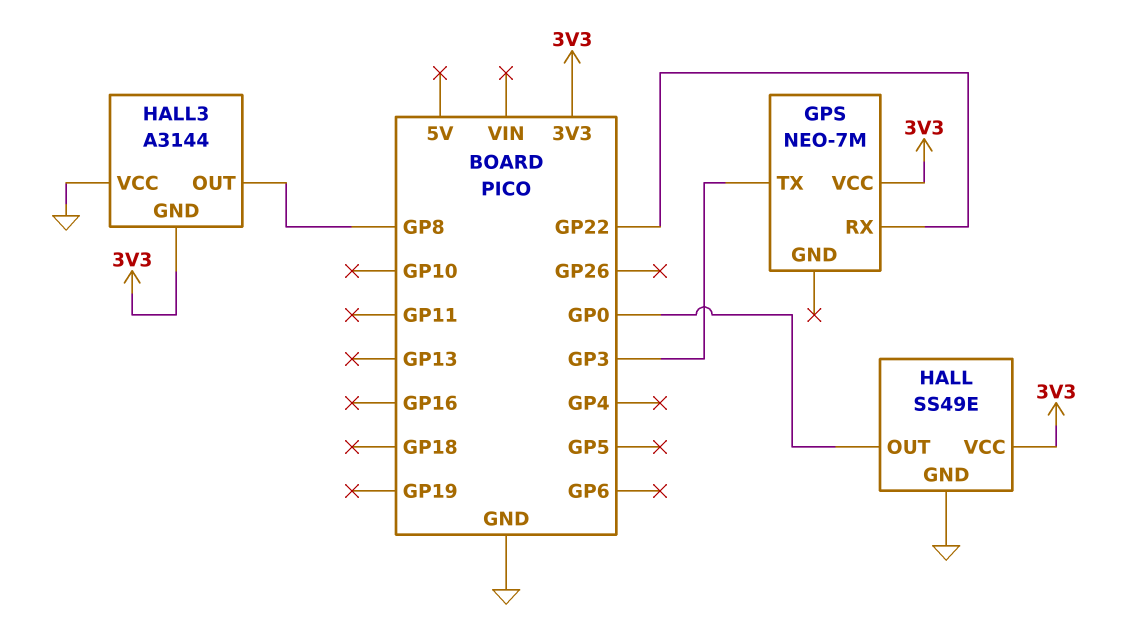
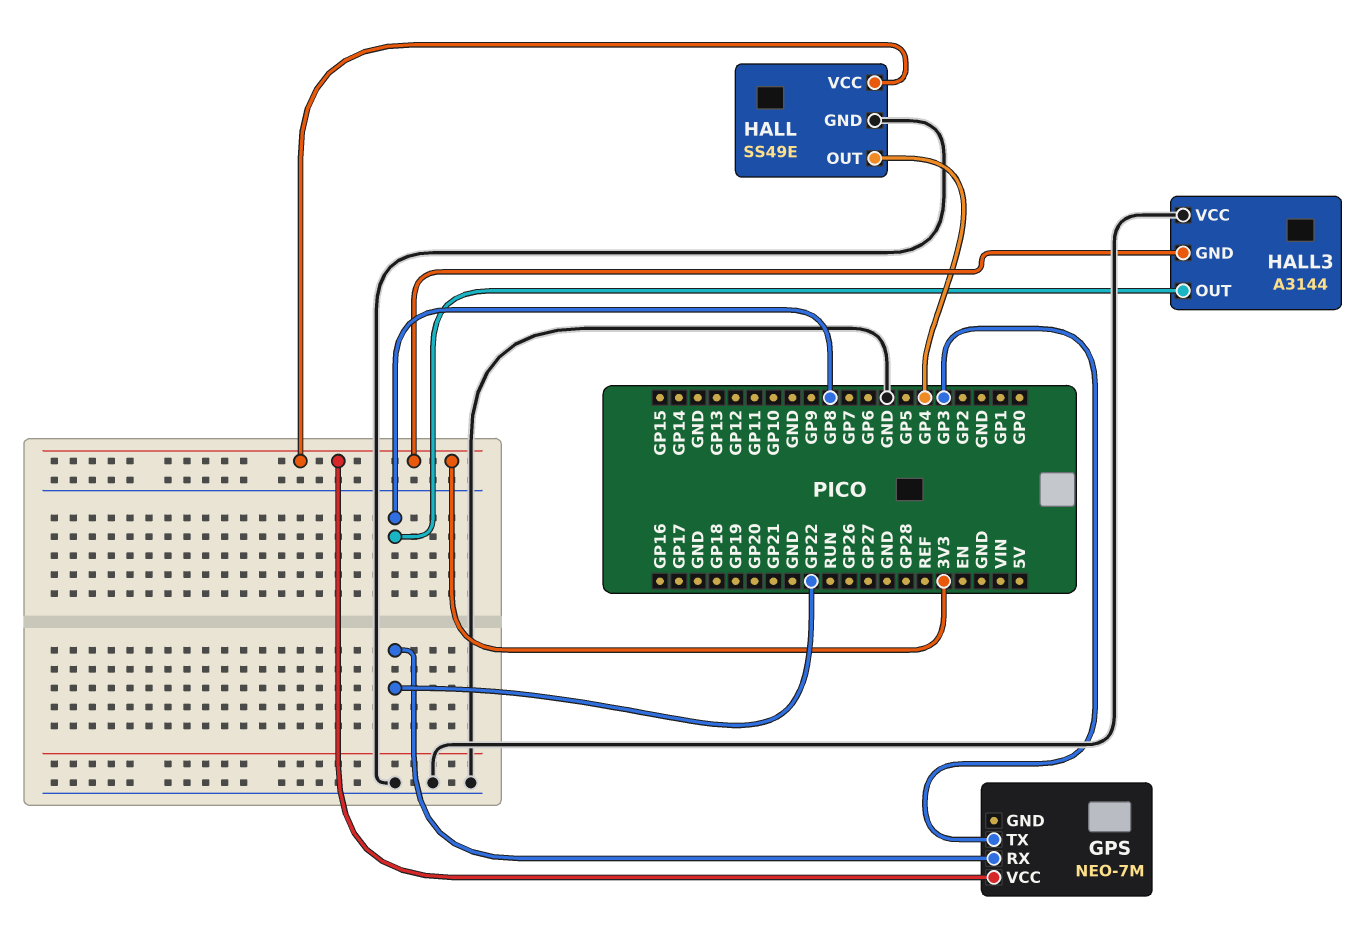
HALL pin OUT: GP0 -> GP4

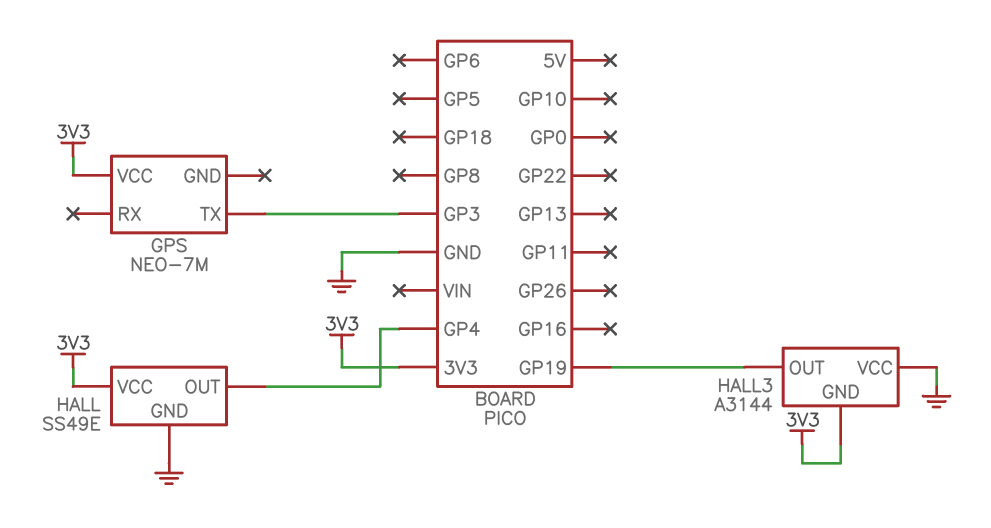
GPS pin RX: GP22 -> none
HALL3 pin OUT: GP8 -> GP19

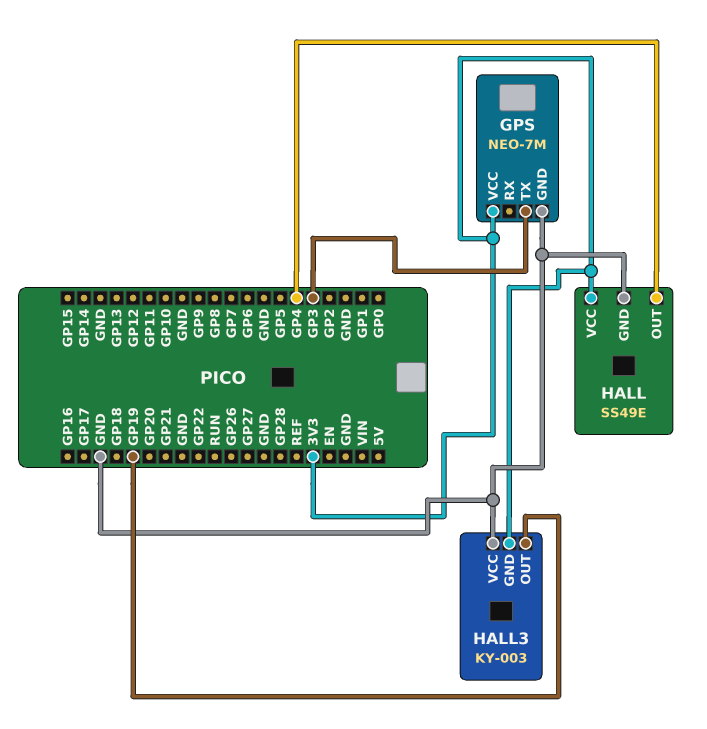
GPS pin GND: none -> GND
HALL3: A3144 -> KY-003

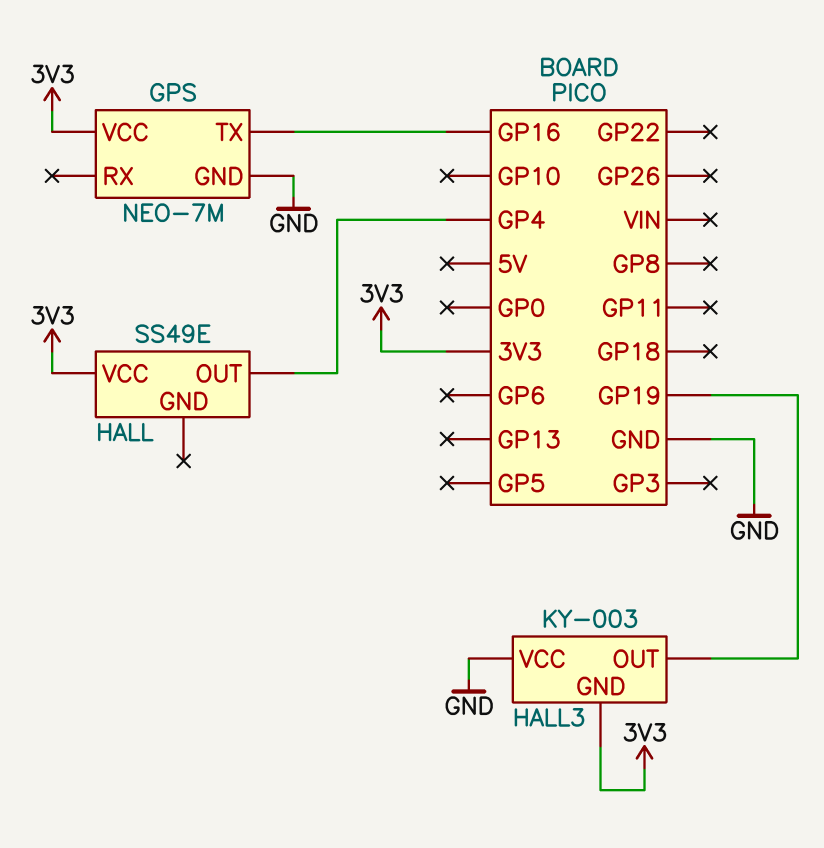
GPS pin TX: GP3 -> GP16
HALL pin GND: GND -> none

